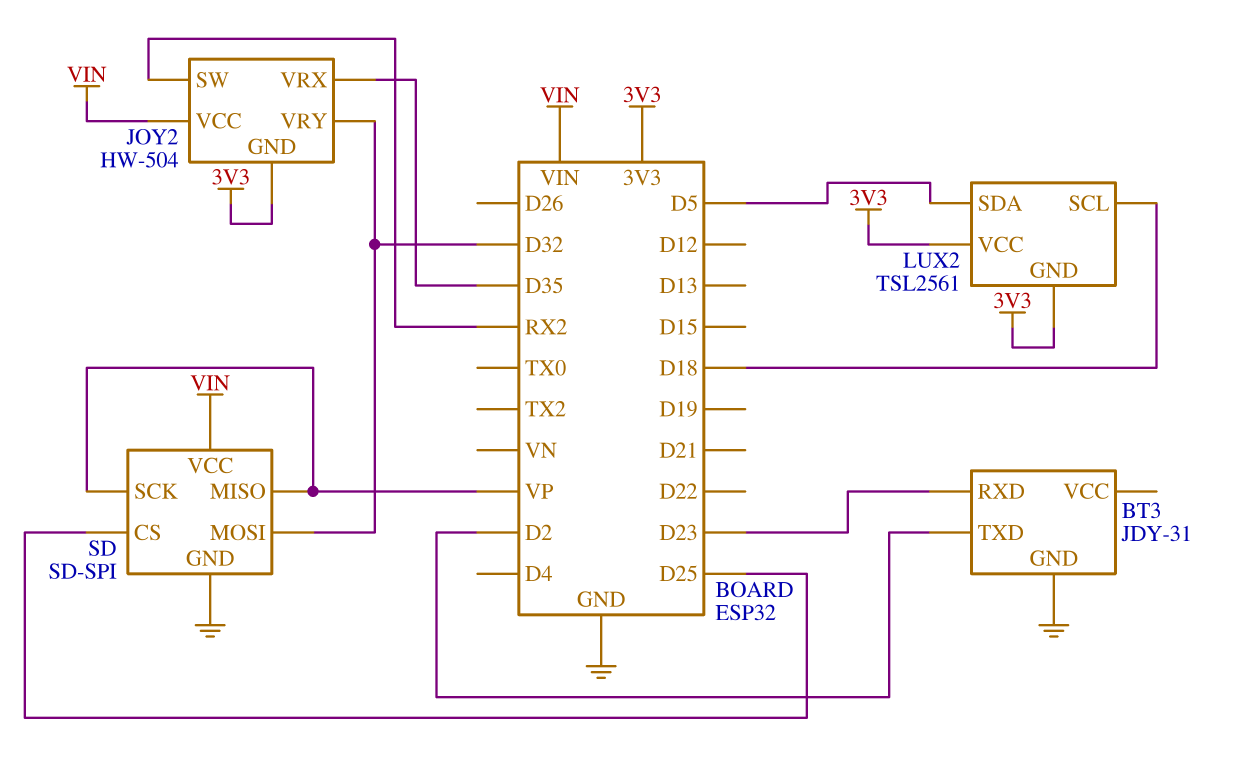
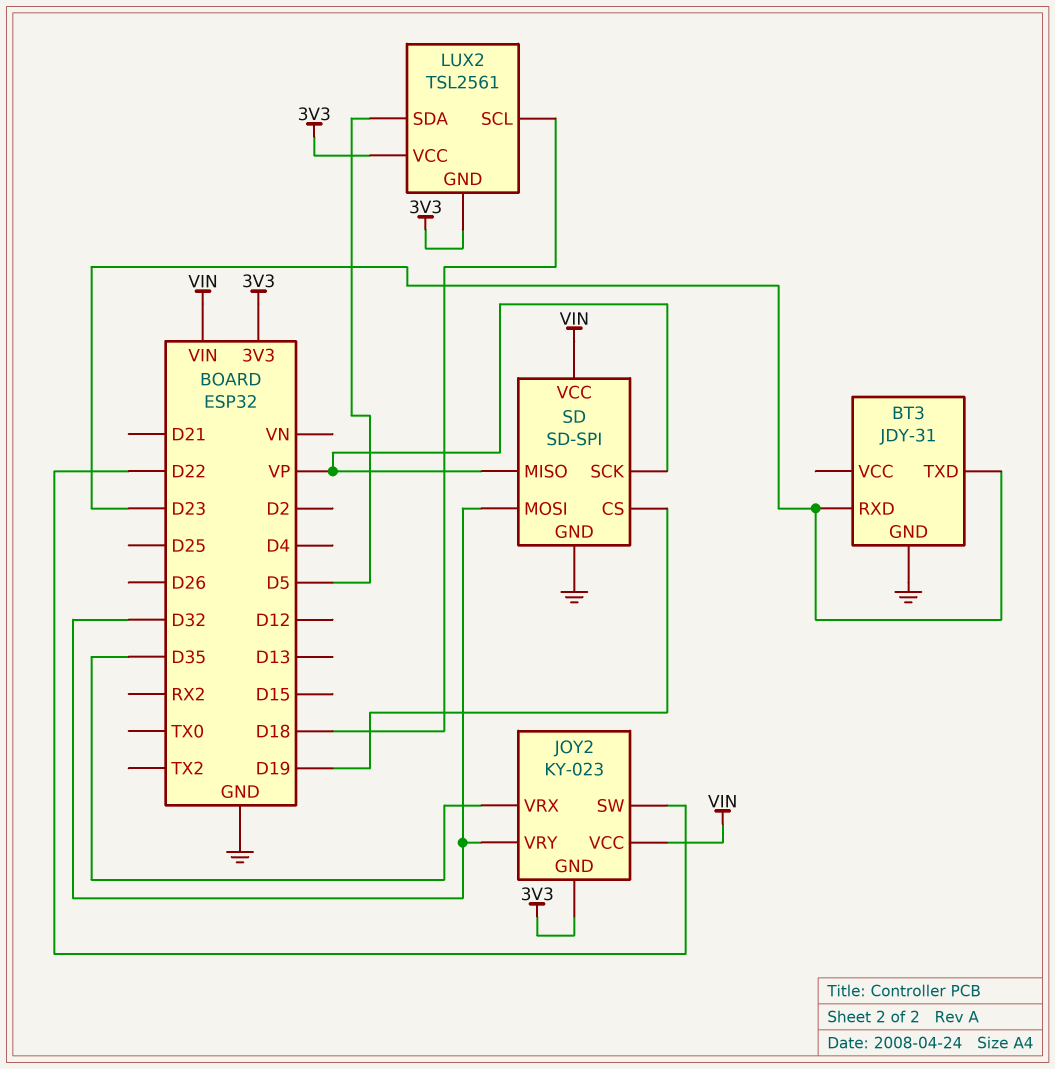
BT3 pin TXD: D2 -> D23
JOY2: HW-504 -> KY-023
JOY2 pin SW: RX2 -> D22
SD pin CS: D25 -> D19

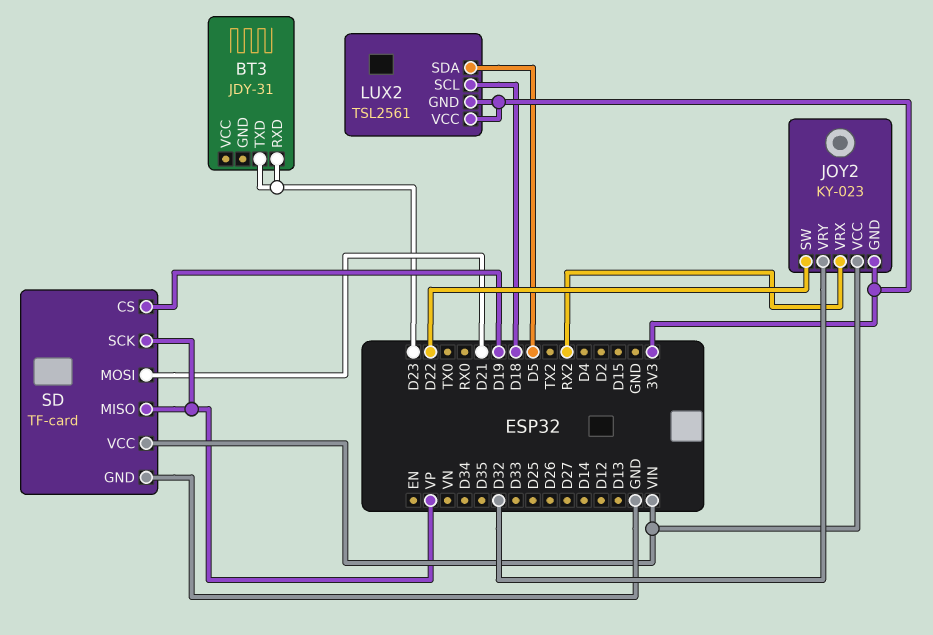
BT3 pin GND: GND -> none
JOY2 pin VRX: D35 -> RX2
SD: SD-SPI -> TF-card
SD pin MOSI: D32 -> D21

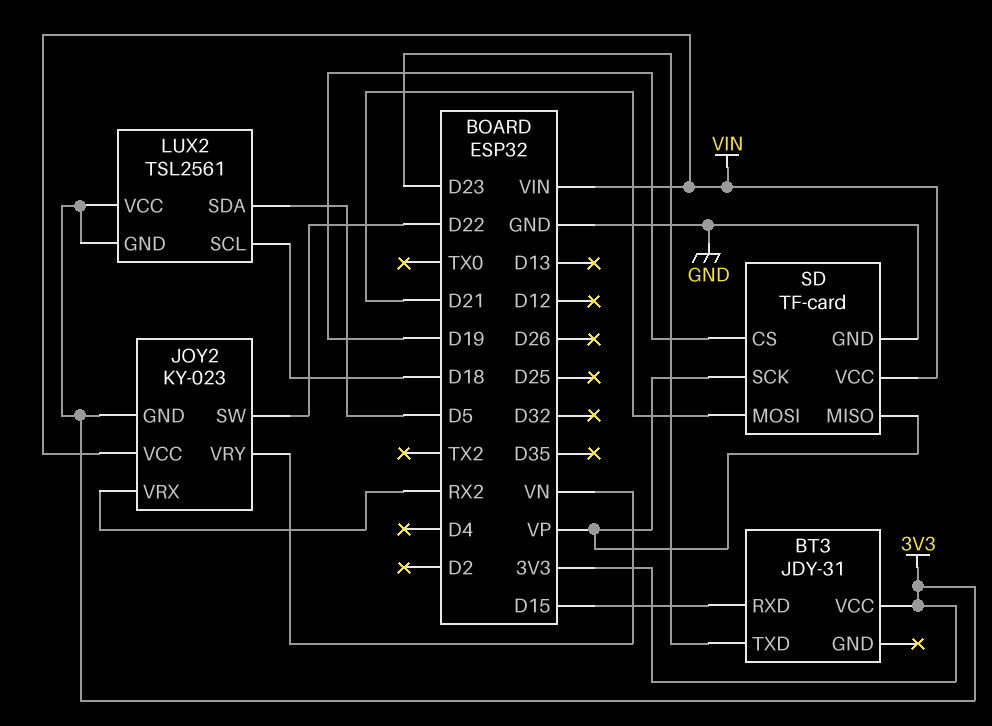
BT3 pin RXD: D23 -> D15
BT3 pin VCC: none -> 3V3
JOY2 pin VRY: D32 -> VN

